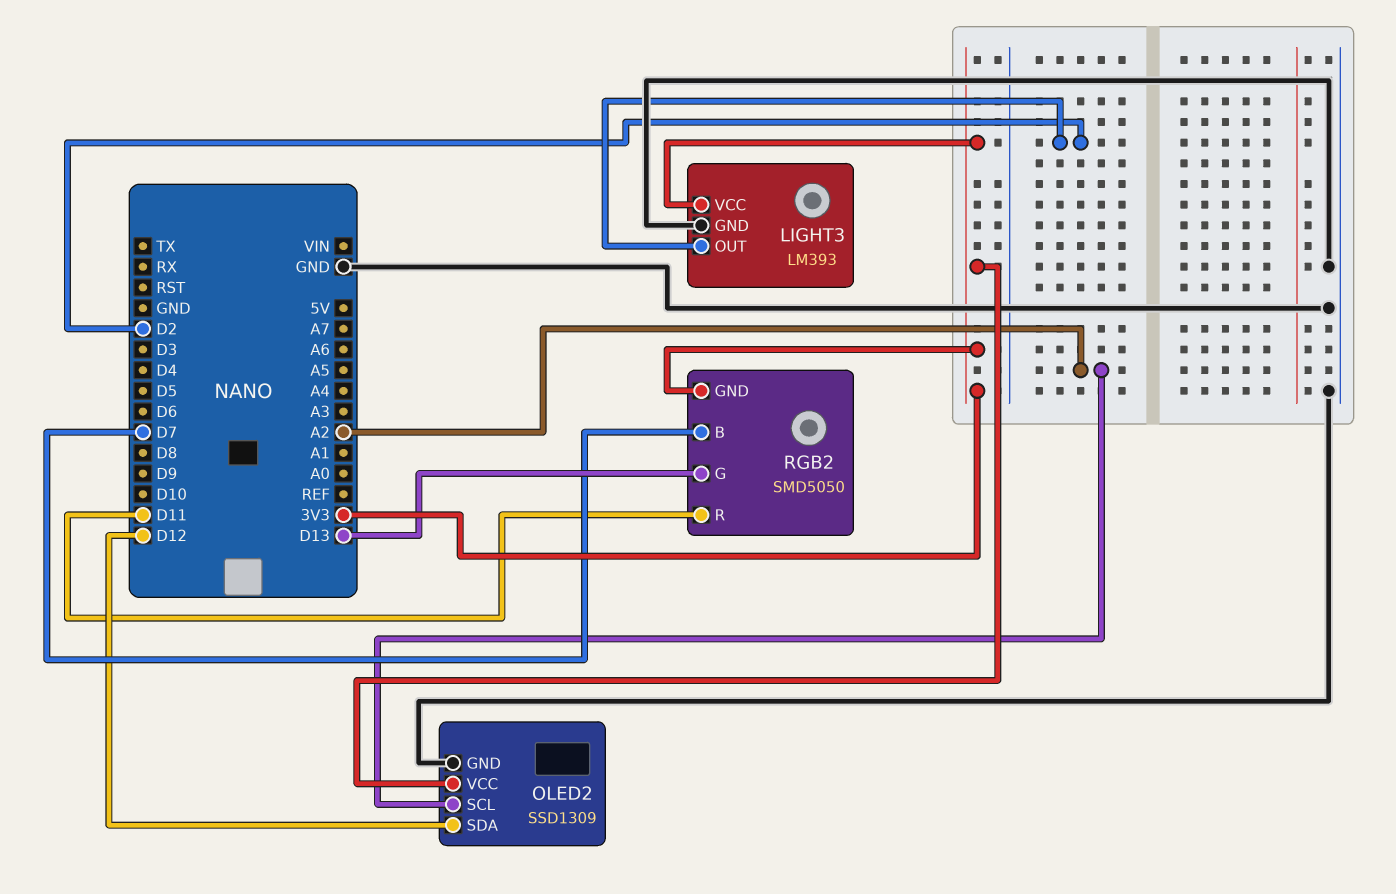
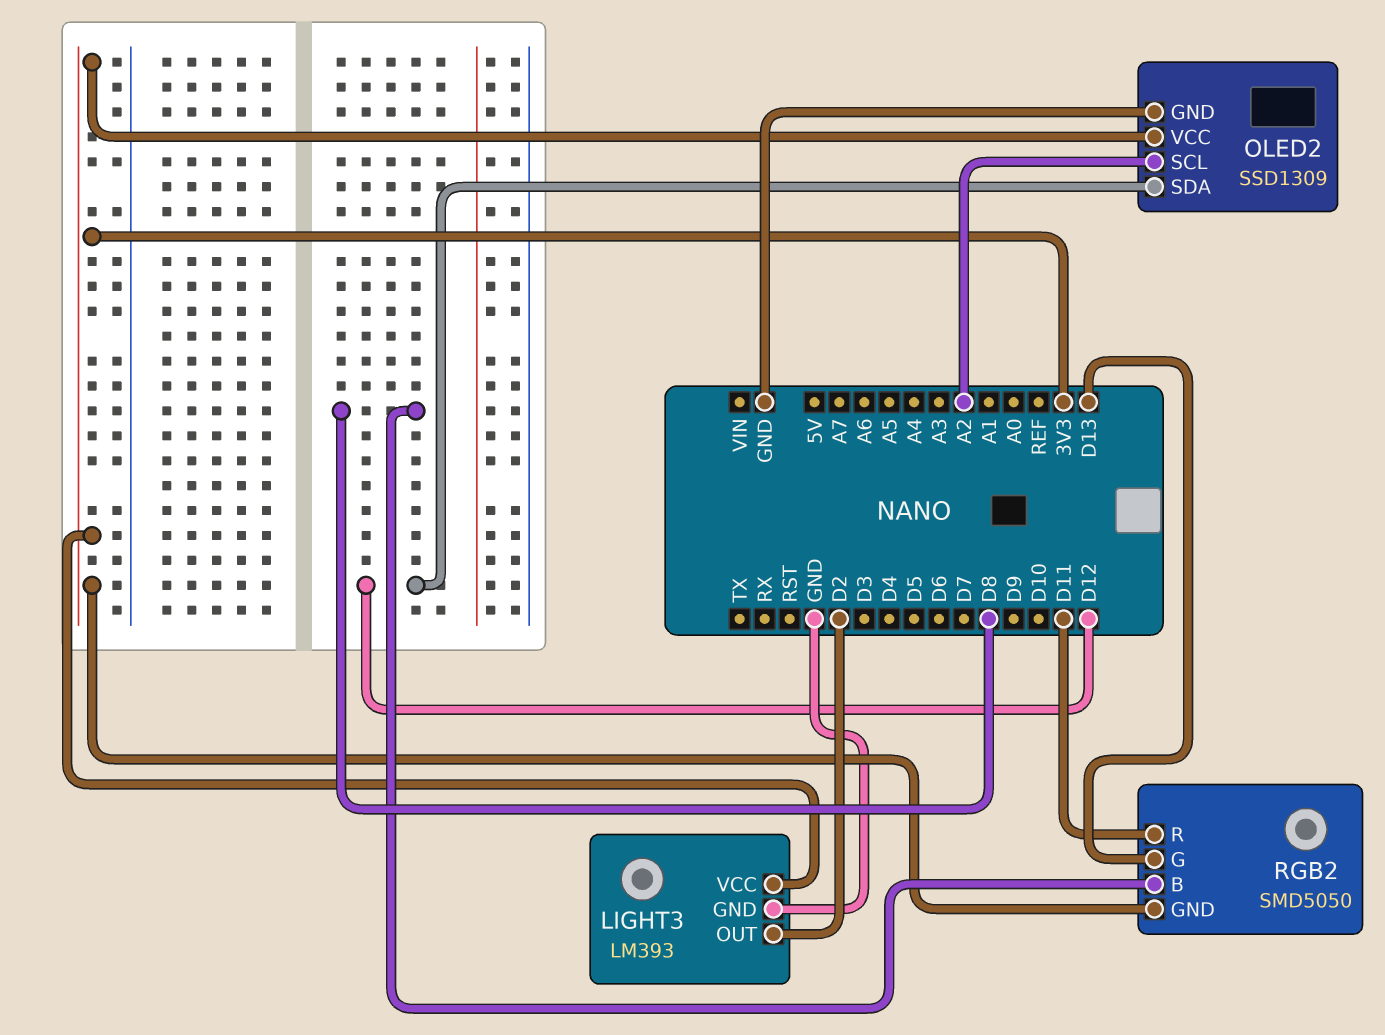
RGB2 pin B: D7 -> D8

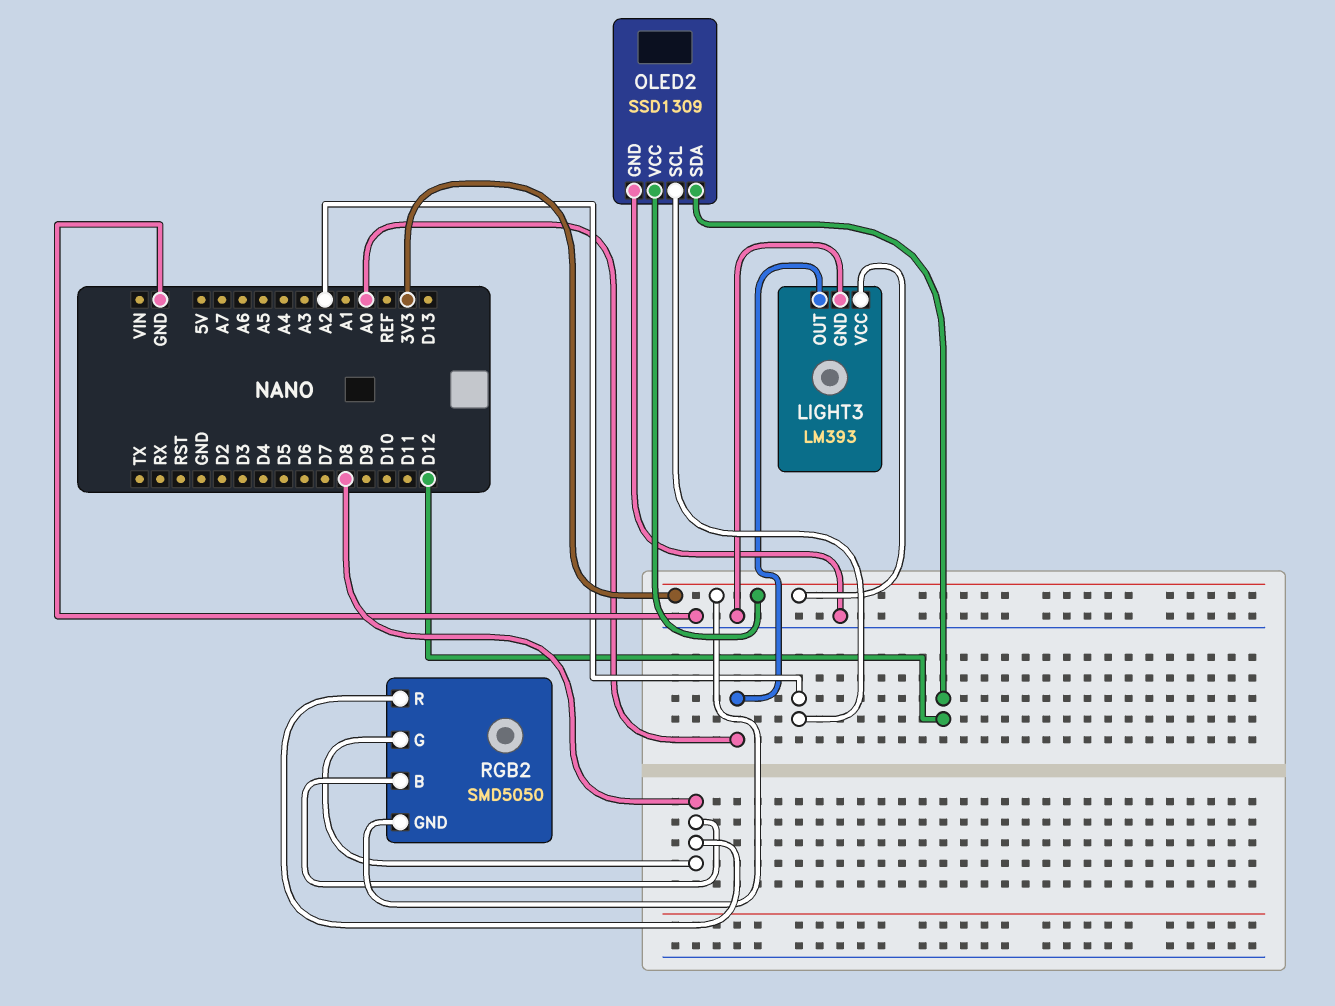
LIGHT3 pin OUT: D2 -> A0
RGB2 pin G: D13 -> D8
RGB2 pin R: D11 -> D8

